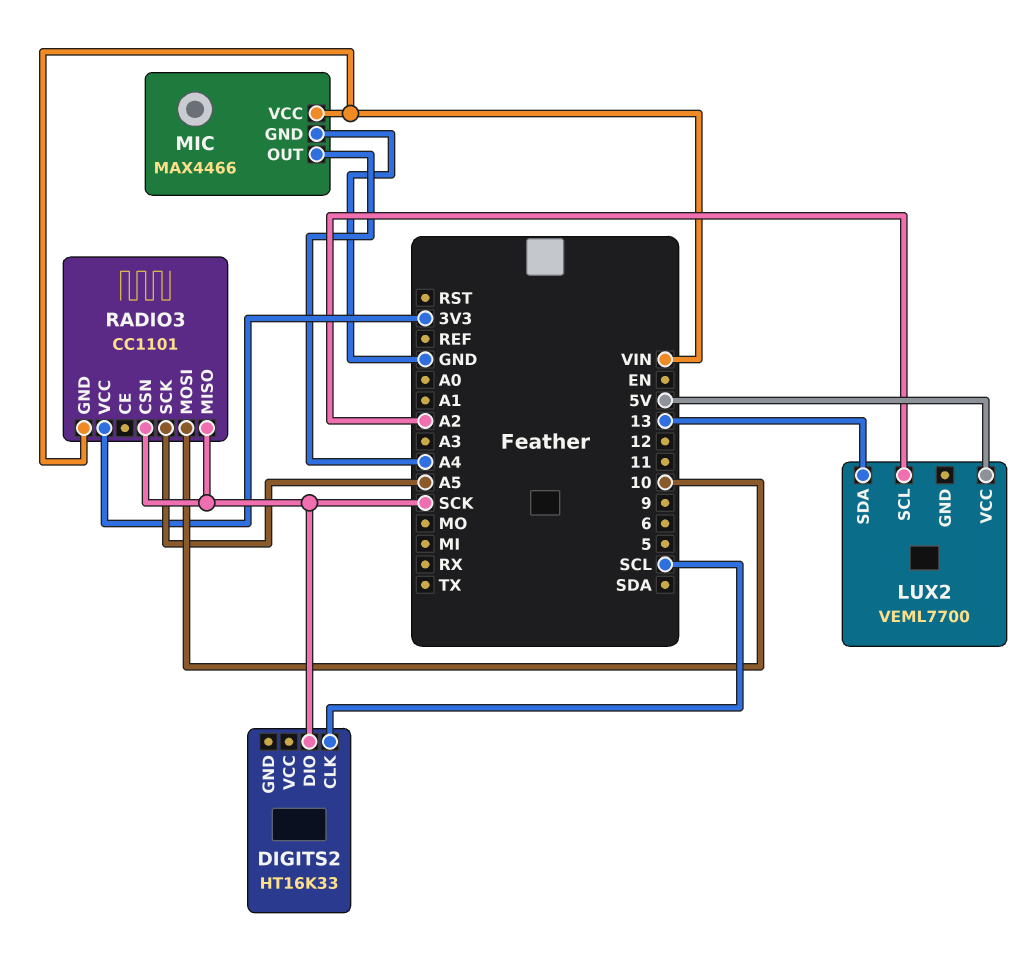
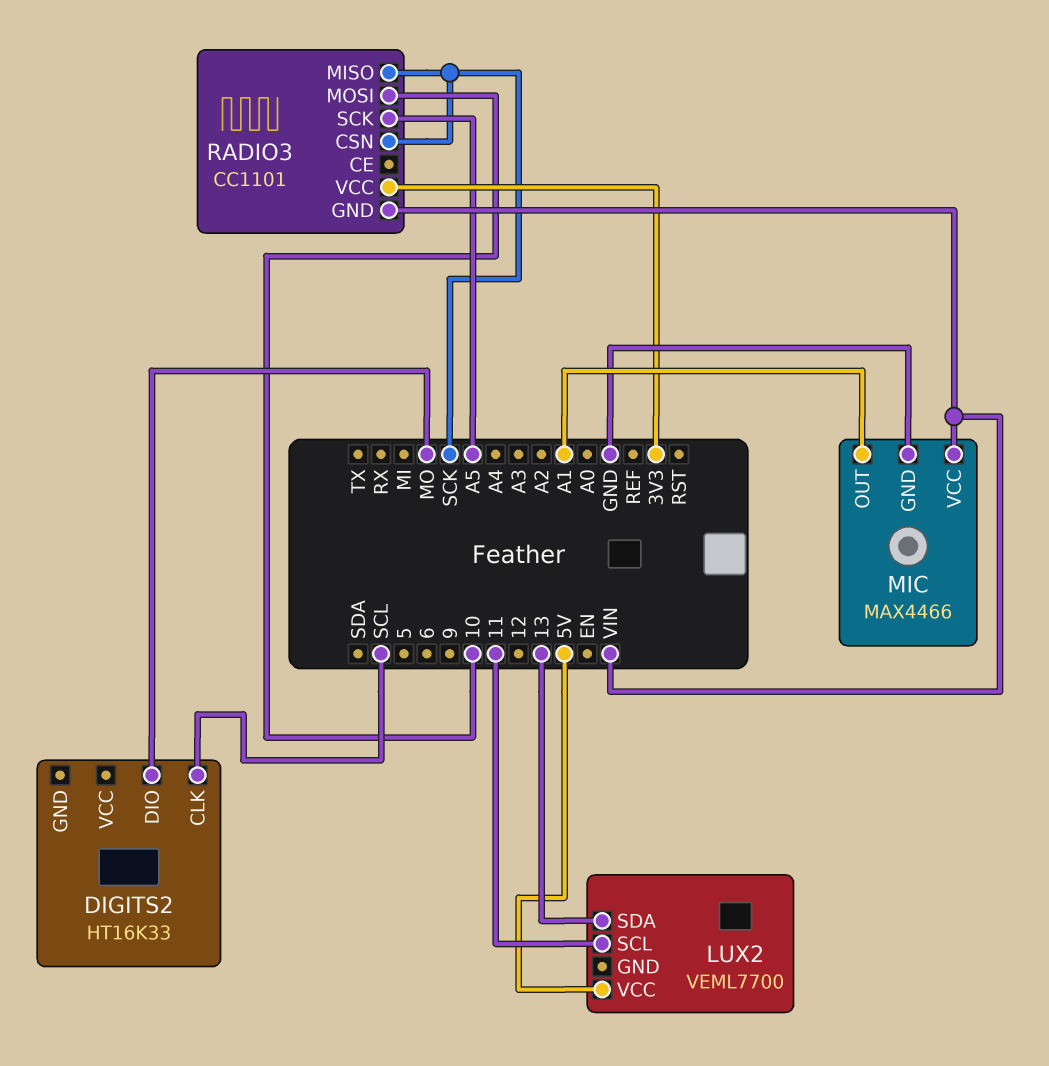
DIGITS2 pin DIO: SCK -> MO
LUX2 pin SCL: A2 -> 11
MIC pin OUT: A4 -> A1

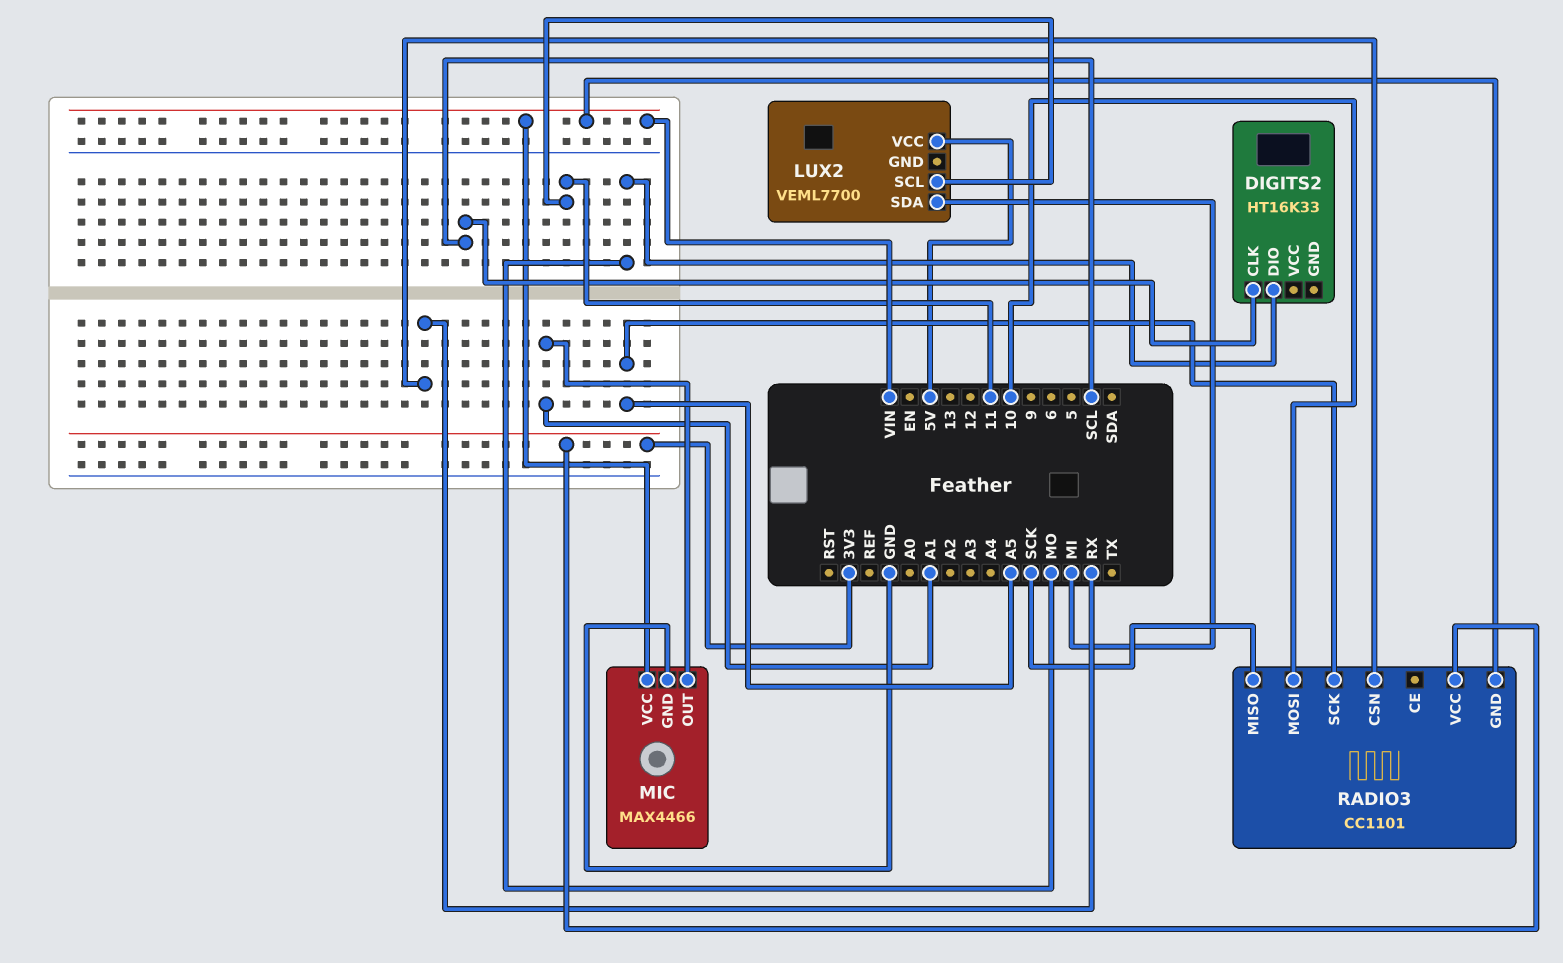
LUX2 pin SDA: 13 -> MI
RADIO3 pin CSN: SCK -> RX

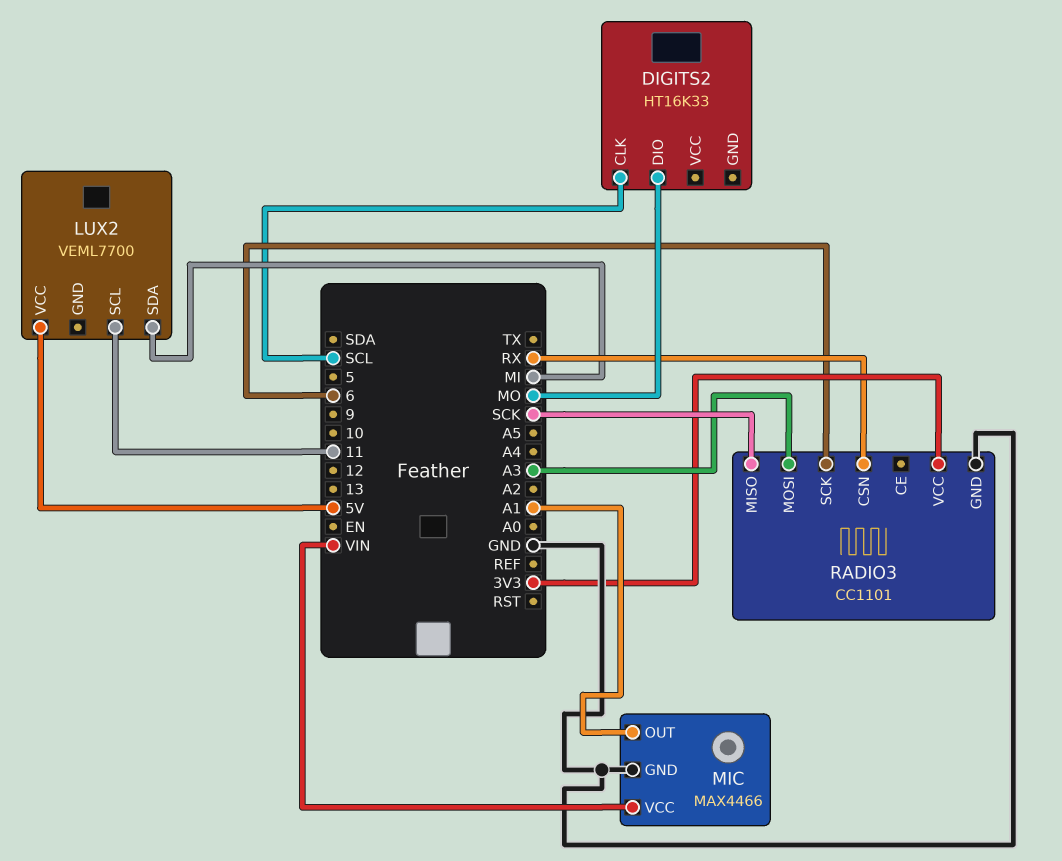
RADIO3 pin GND: VIN -> GND
RADIO3 pin MOSI: 10 -> A3
RADIO3 pin SCK: A5 -> 6

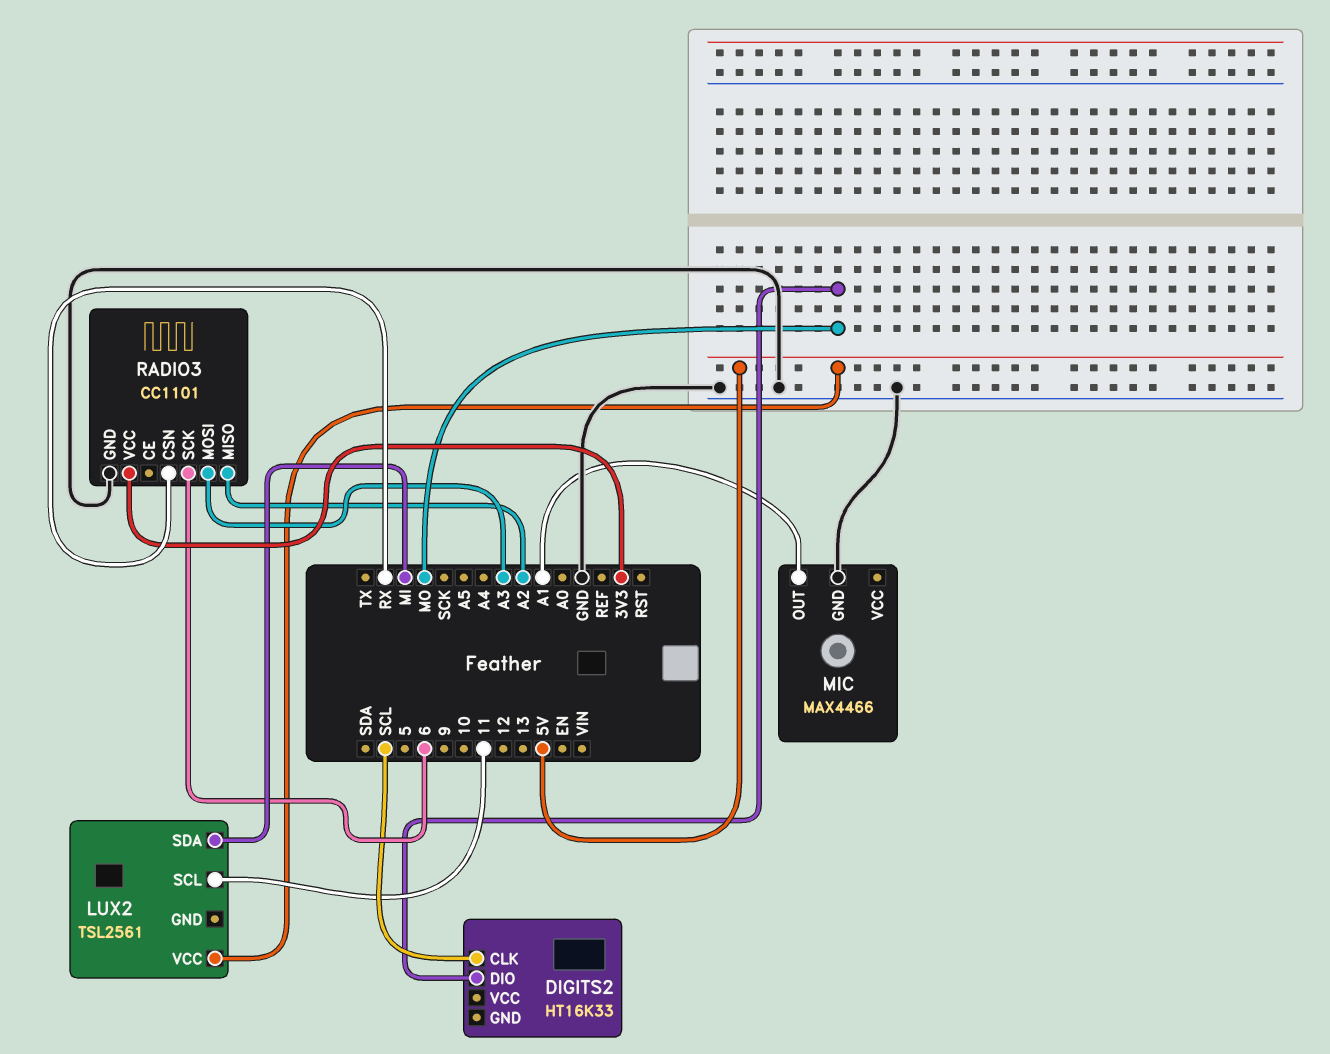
LUX2: VEML7700 -> TSL2561
MIC pin VCC: VIN -> none
RADIO3 pin MISO: SCK -> A2

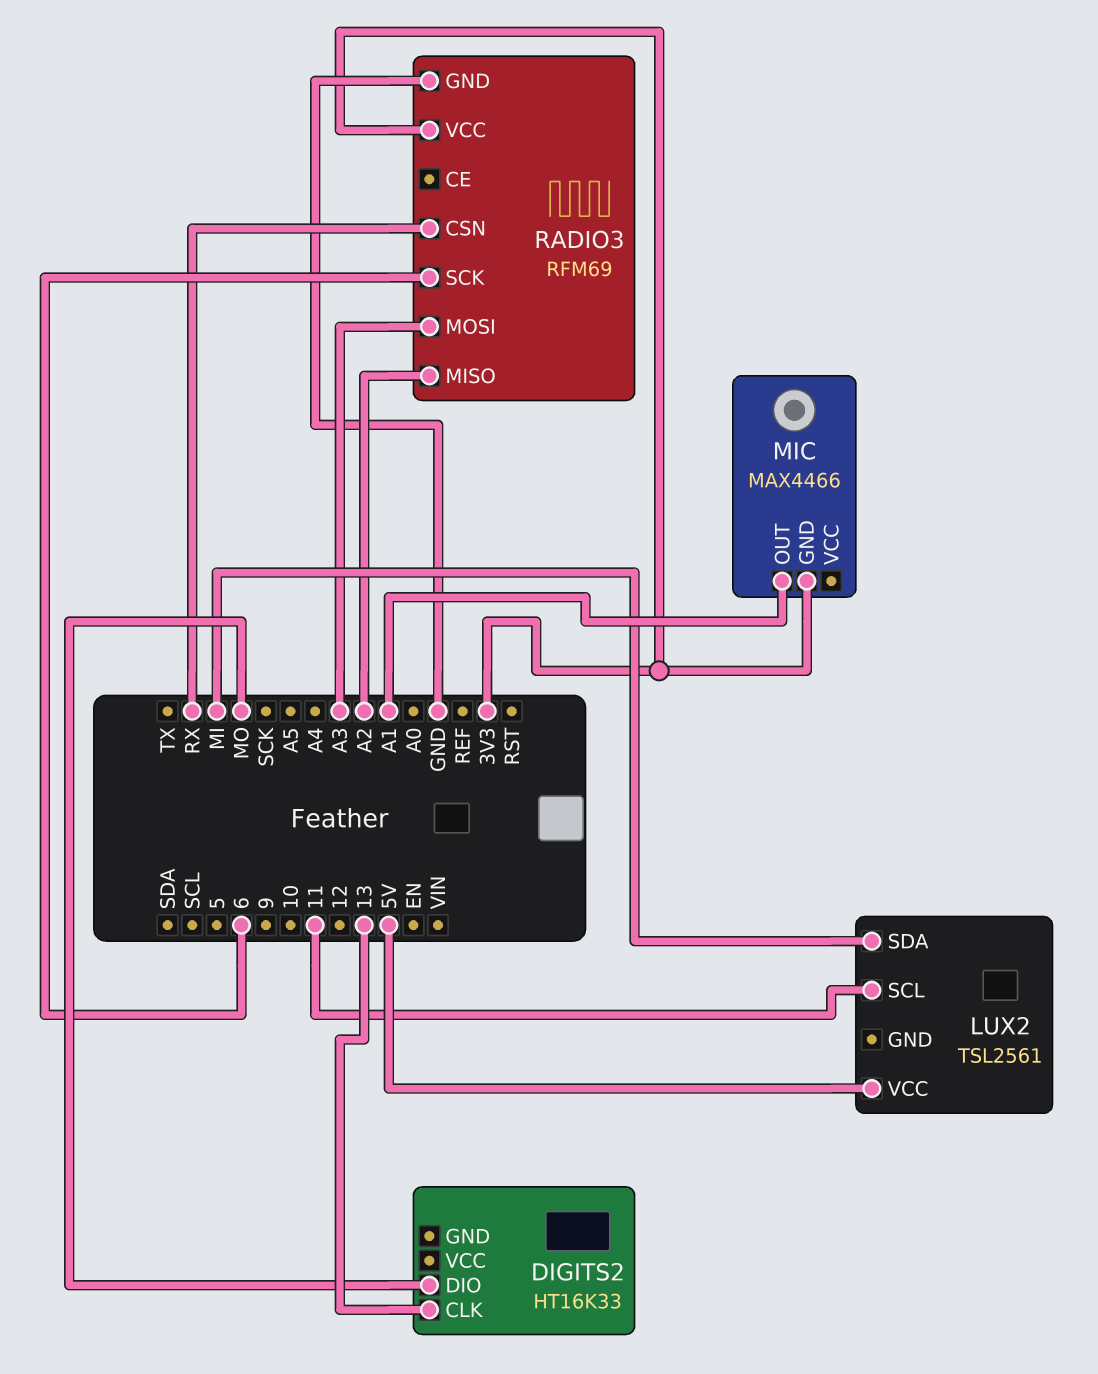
DIGITS2 pin CLK: SCL -> 13
MIC pin GND: GND -> 3V3
RADIO3: CC1101 -> RFM69

